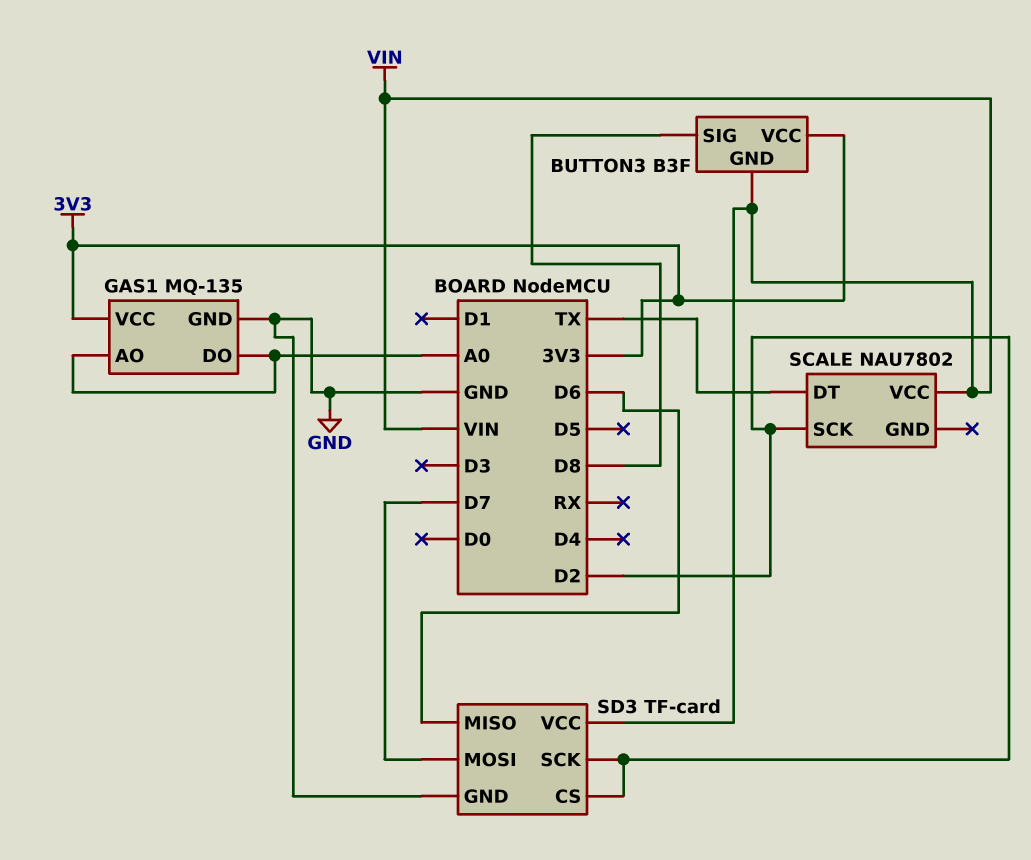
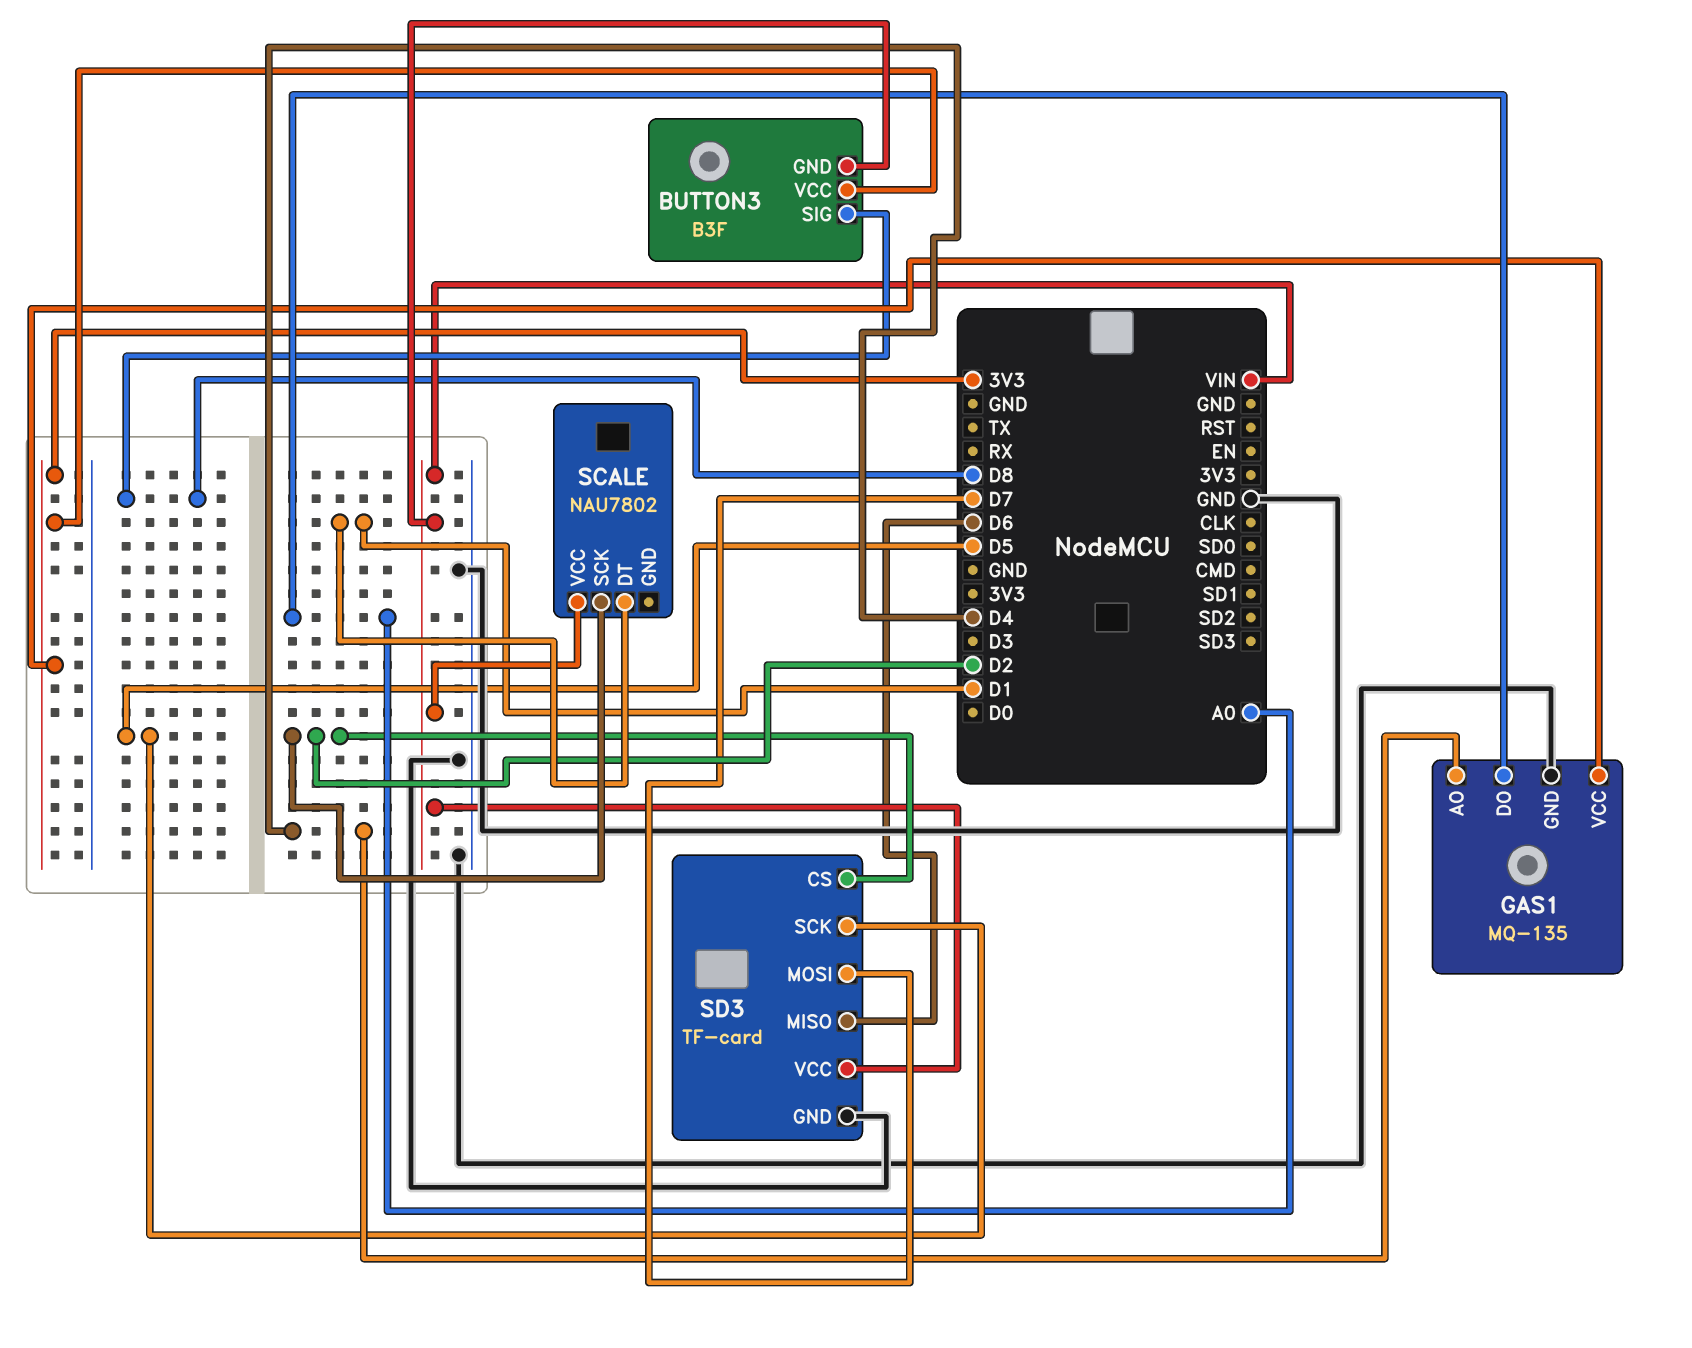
GAS1 pin AO: A0 -> D4
SCALE pin DT: TX -> D1
SD3 pin SCK: D2 -> D5

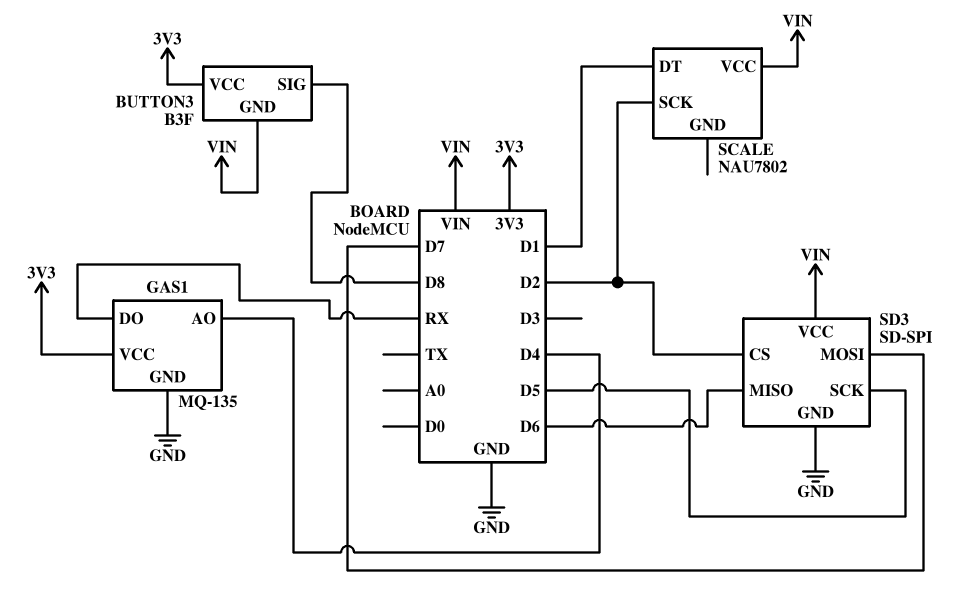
GAS1 pin DO: A0 -> RX
SD3: TF-card -> SD-SPI

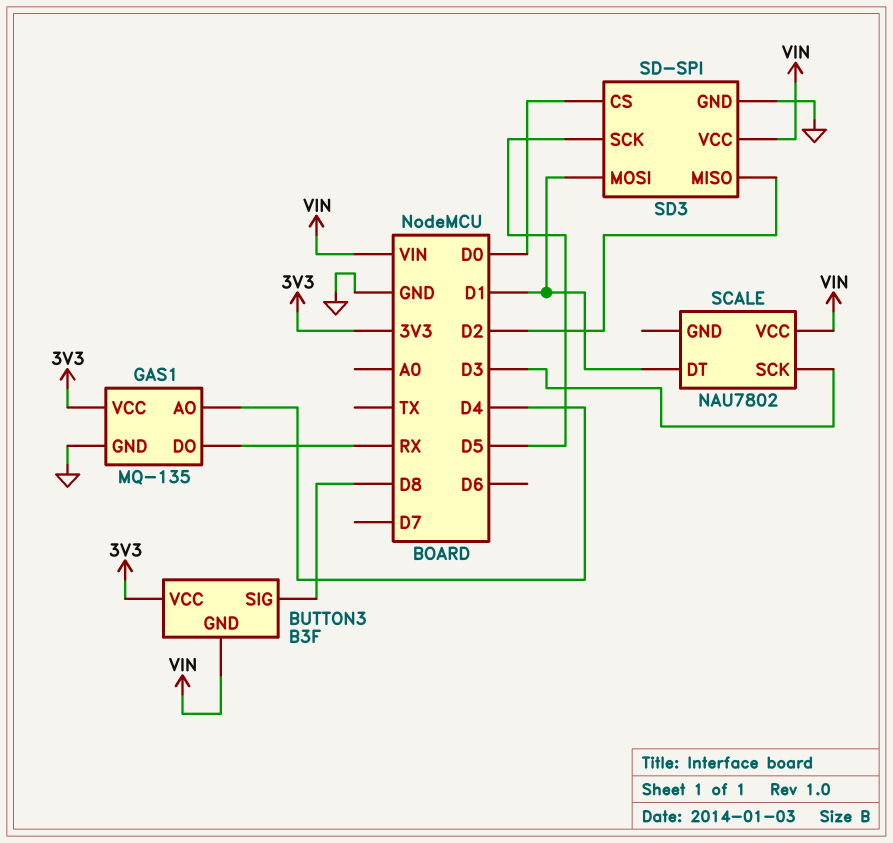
SCALE pin SCK: D2 -> D3
SD3 pin CS: D2 -> D0
SD3 pin MISO: D6 -> D2
SD3 pin MOSI: D7 -> D1

